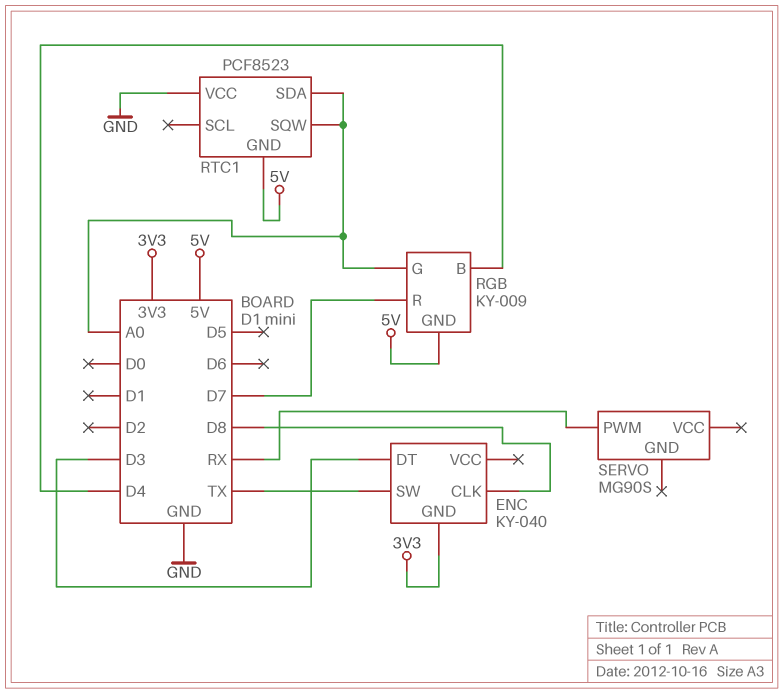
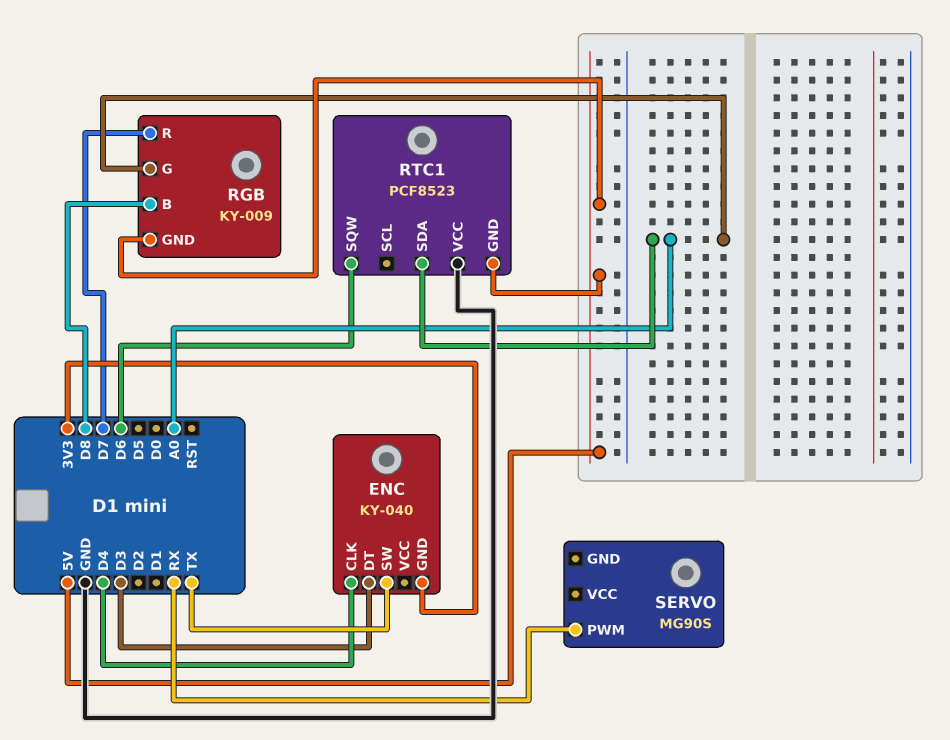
ENC pin CLK: D8 -> D4
RGB pin B: D4 -> D8
RTC1 pin SQW: A0 -> D6

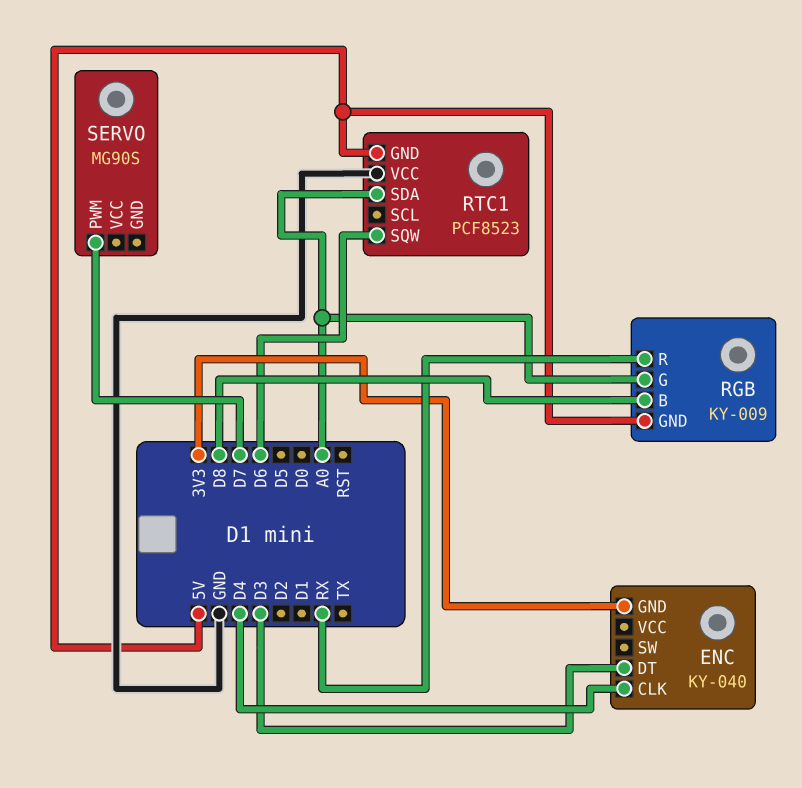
ENC pin SW: TX -> none
RGB pin R: D7 -> RX
SERVO pin PWM: RX -> D7

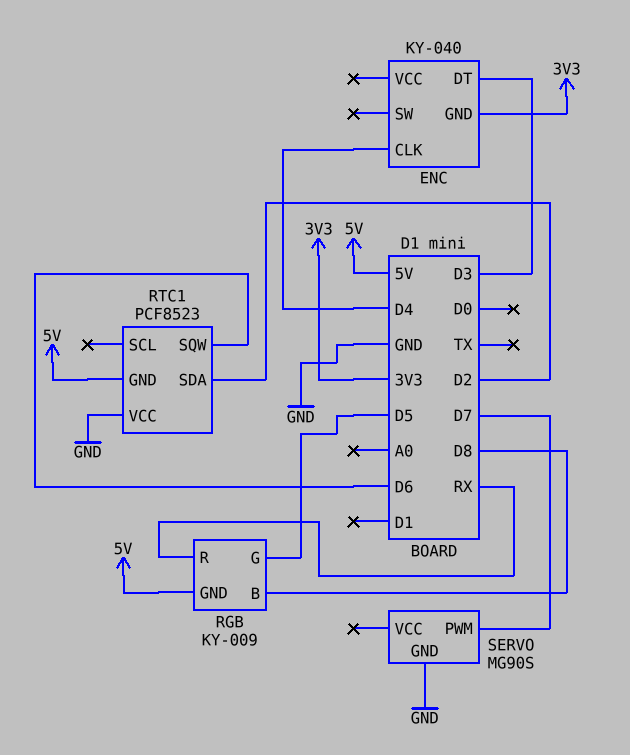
RGB pin G: A0 -> D5
RTC1 pin SDA: A0 -> D2
SERVO pin GND: none -> GND

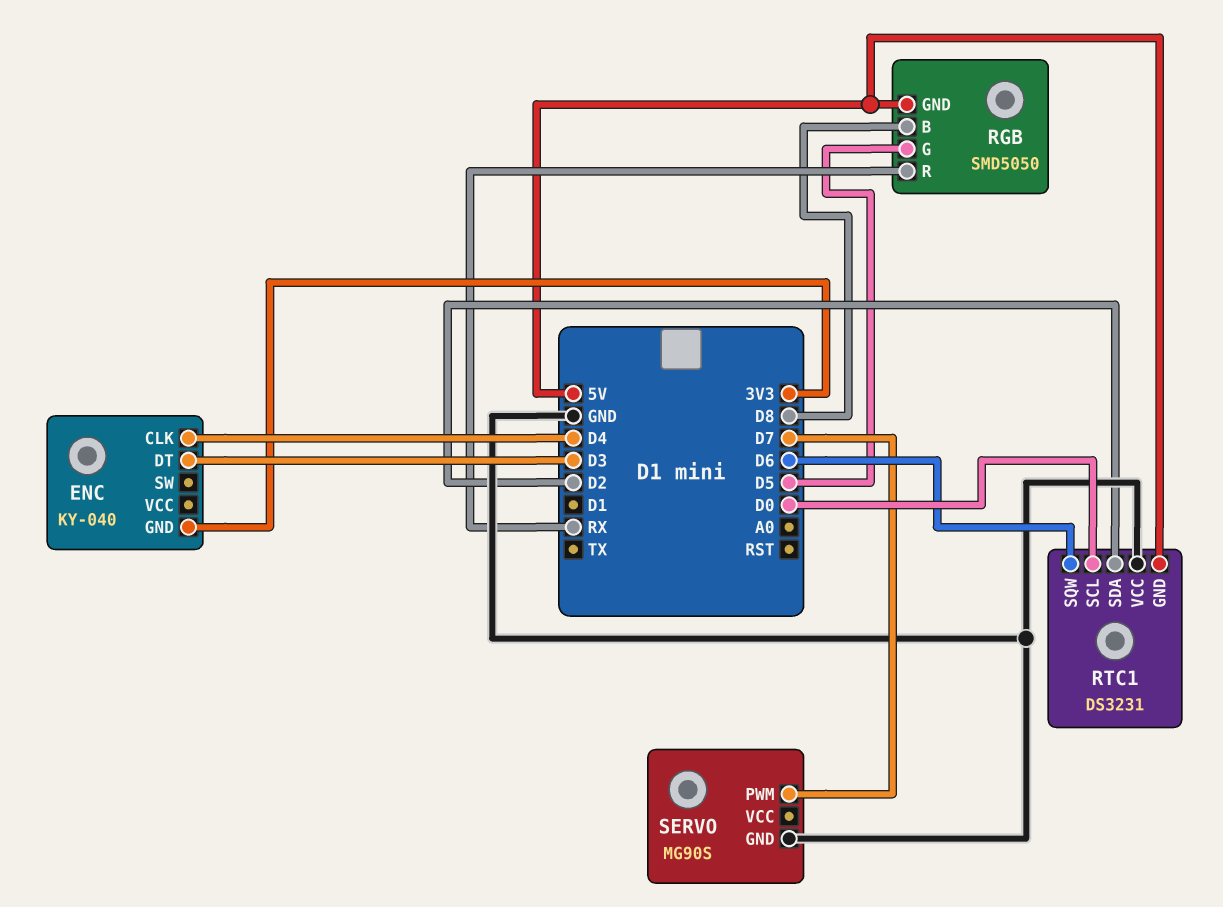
RGB: KY-009 -> SMD5050
RTC1: PCF8523 -> DS3231
RTC1 pin SCL: none -> D0

